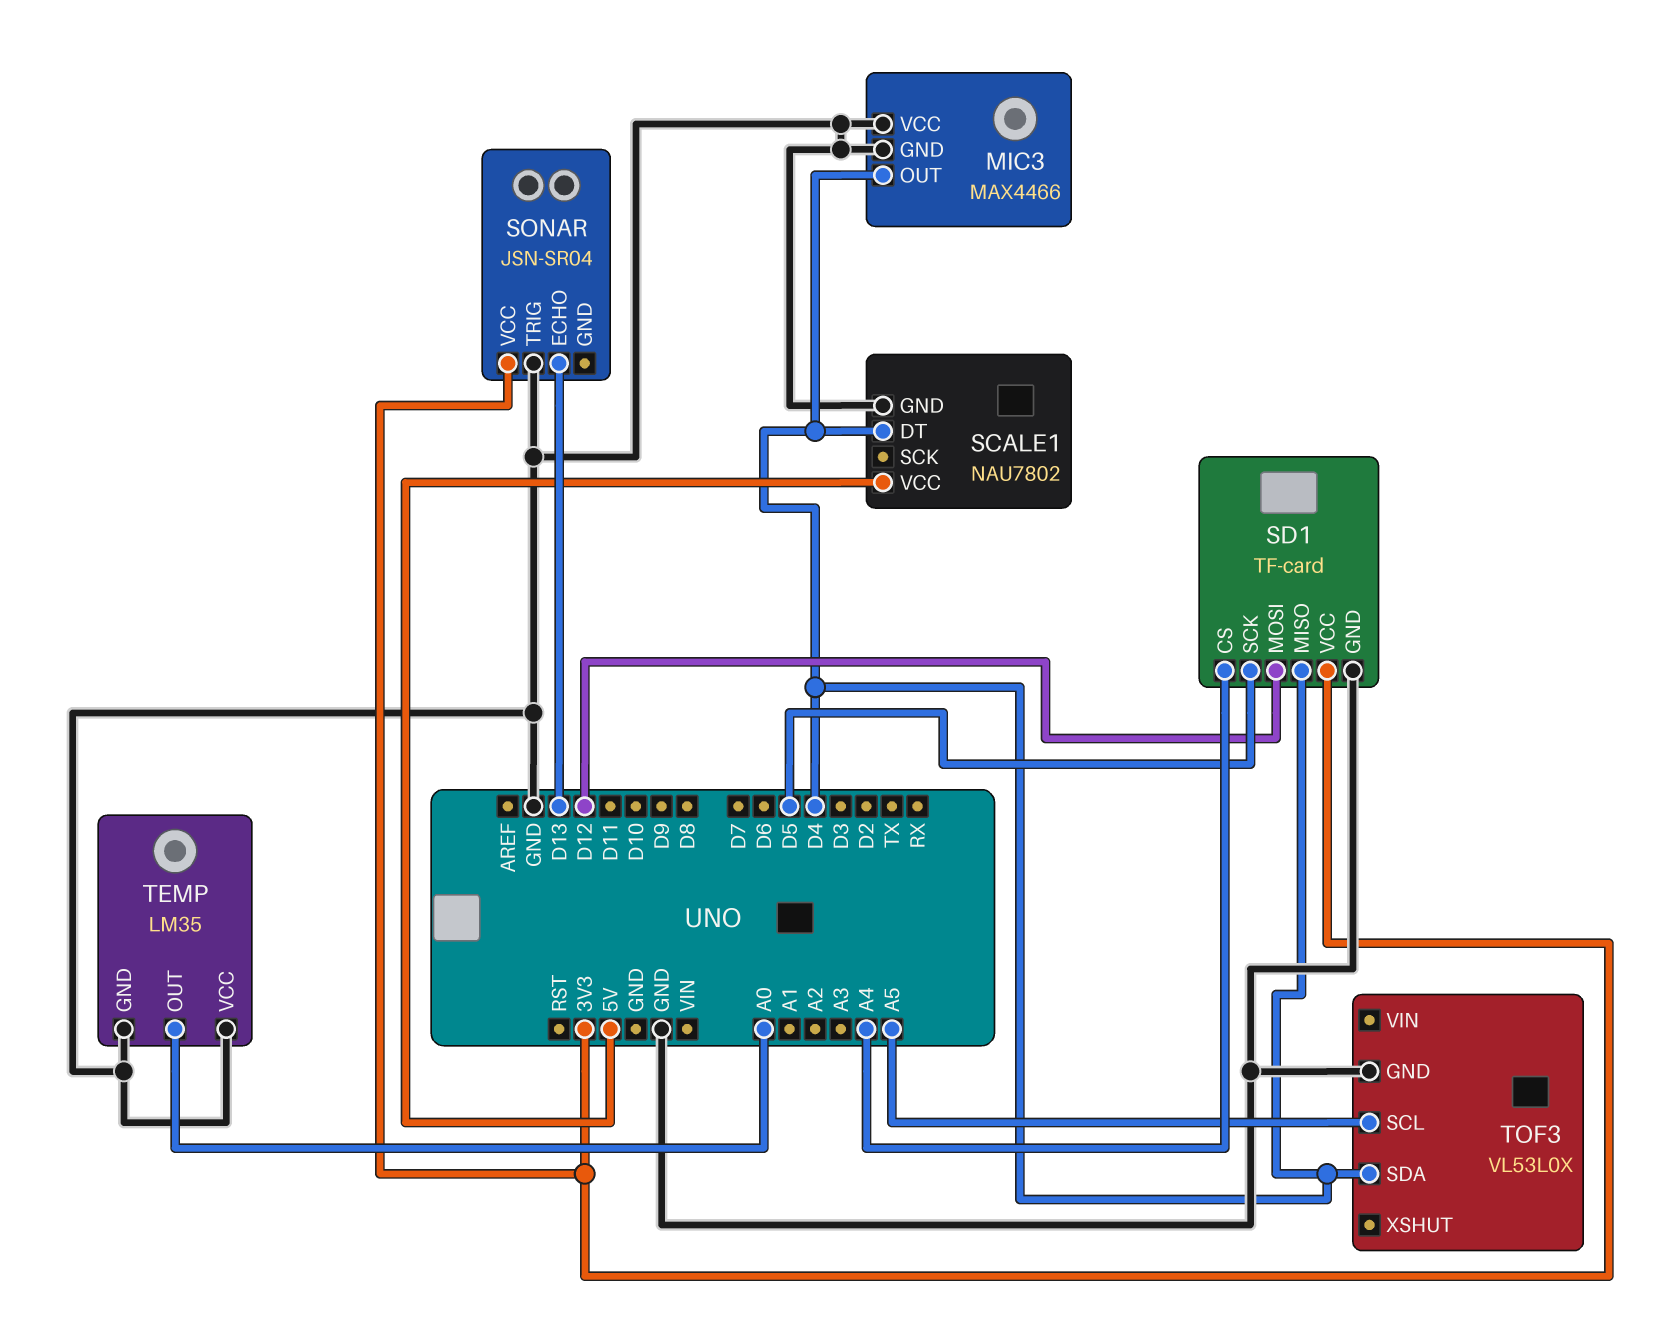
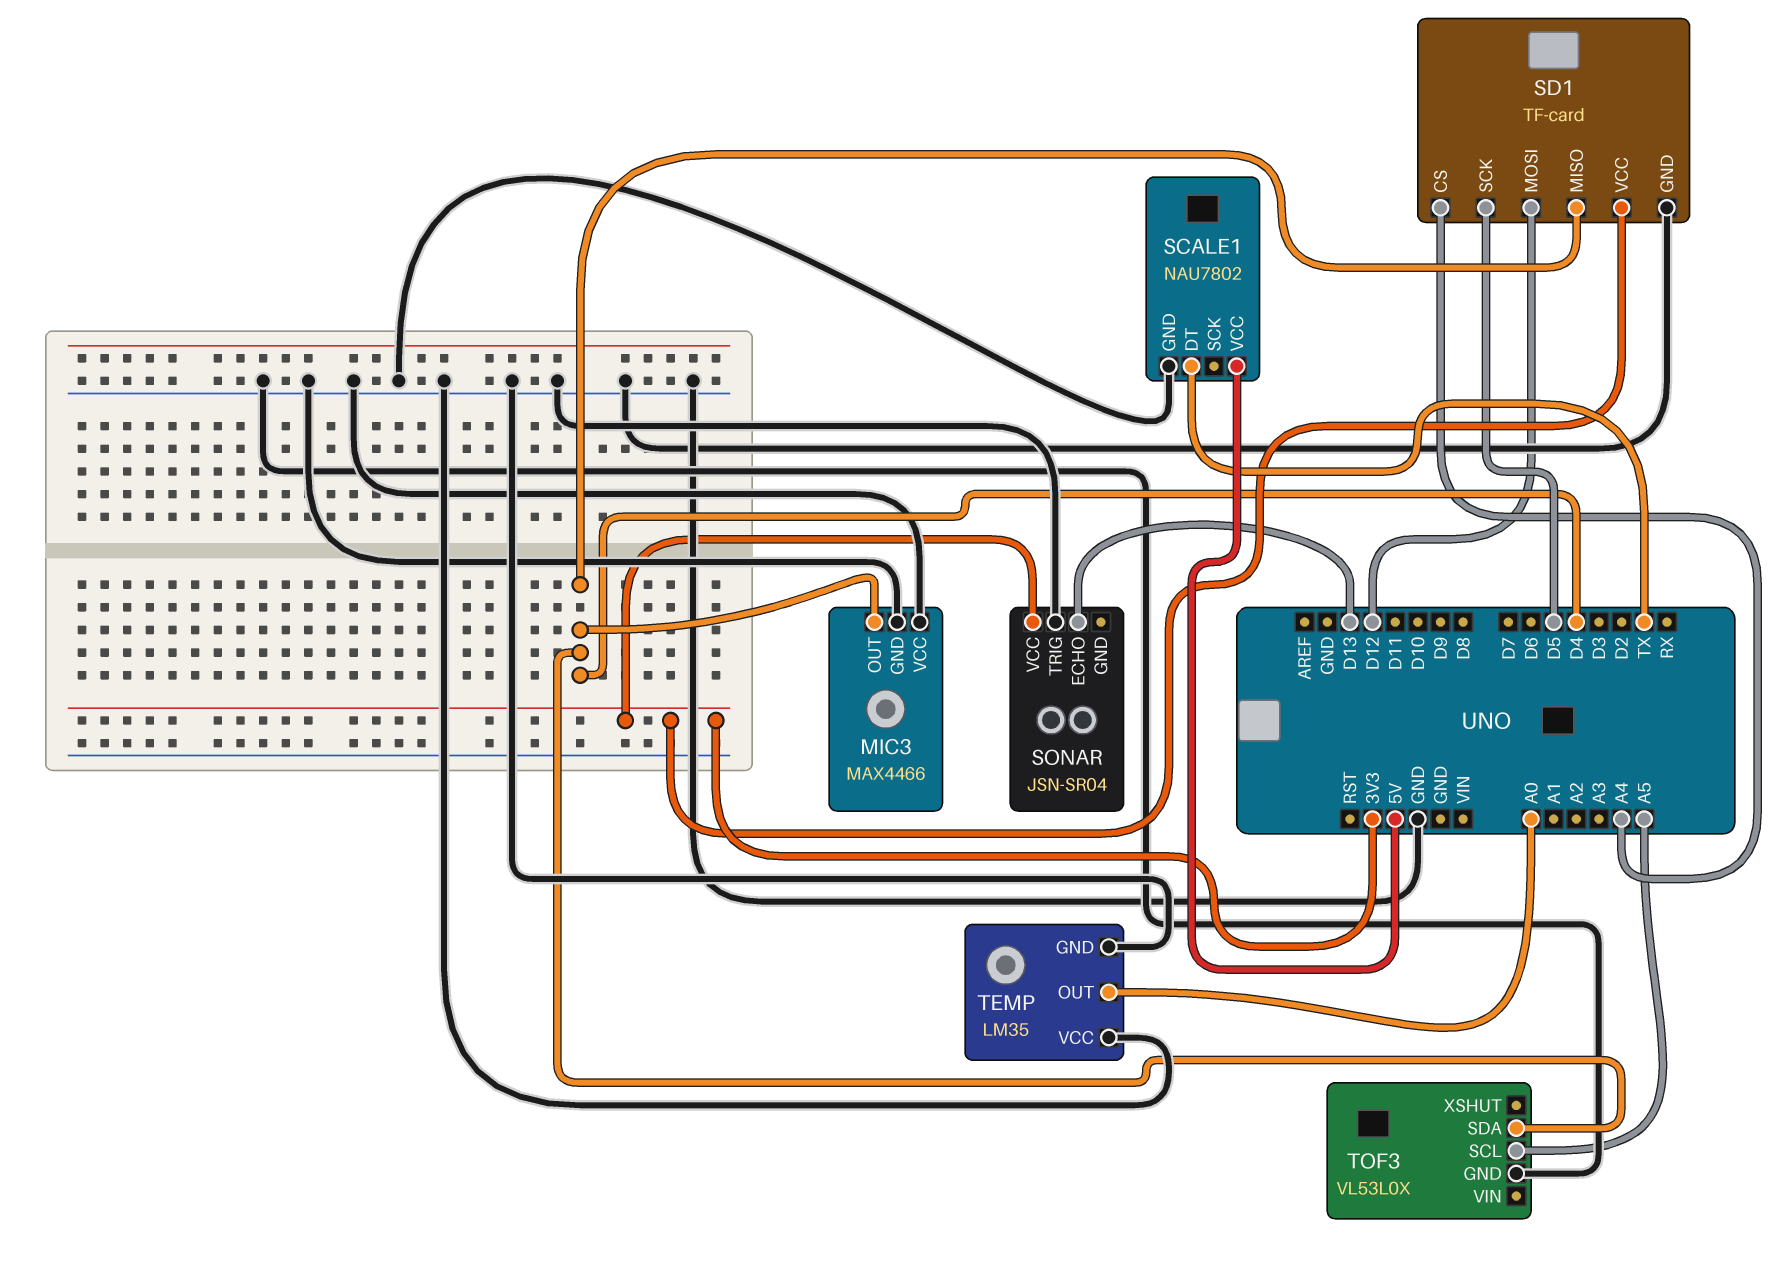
SCALE1 pin DT: D4 -> TX

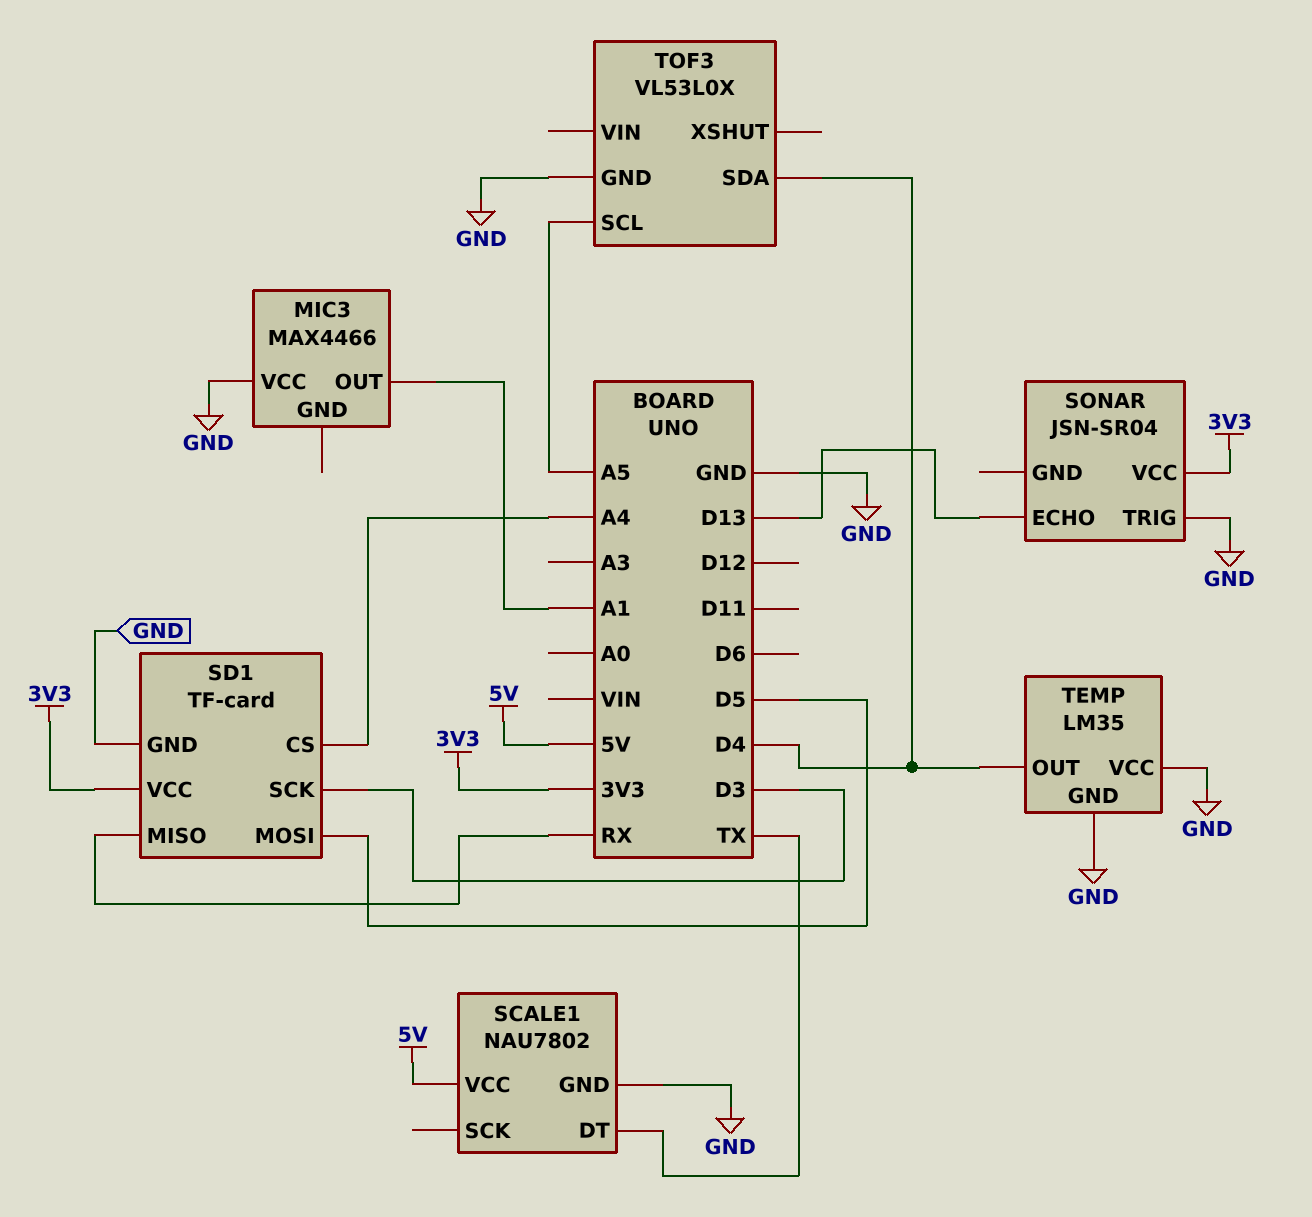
MIC3 pin GND: GND -> none
MIC3 pin OUT: D4 -> A1
SD1 pin MISO: D4 -> RX
SD1 pin MOSI: D12 -> D5
SD1 pin SCK: D5 -> D3
TEMP pin OUT: A0 -> D4

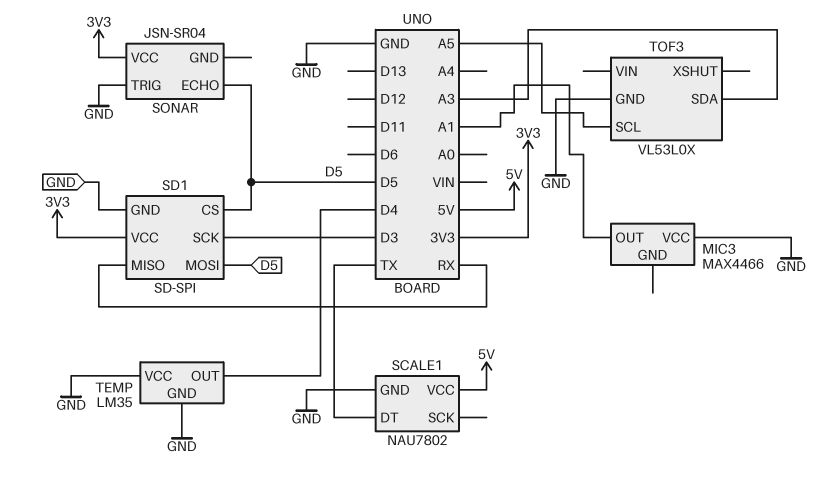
SD1: TF-card -> SD-SPI
SD1 pin CS: A4 -> D5
SONAR pin ECHO: D13 -> D5
TOF3 pin SDA: D4 -> A3

